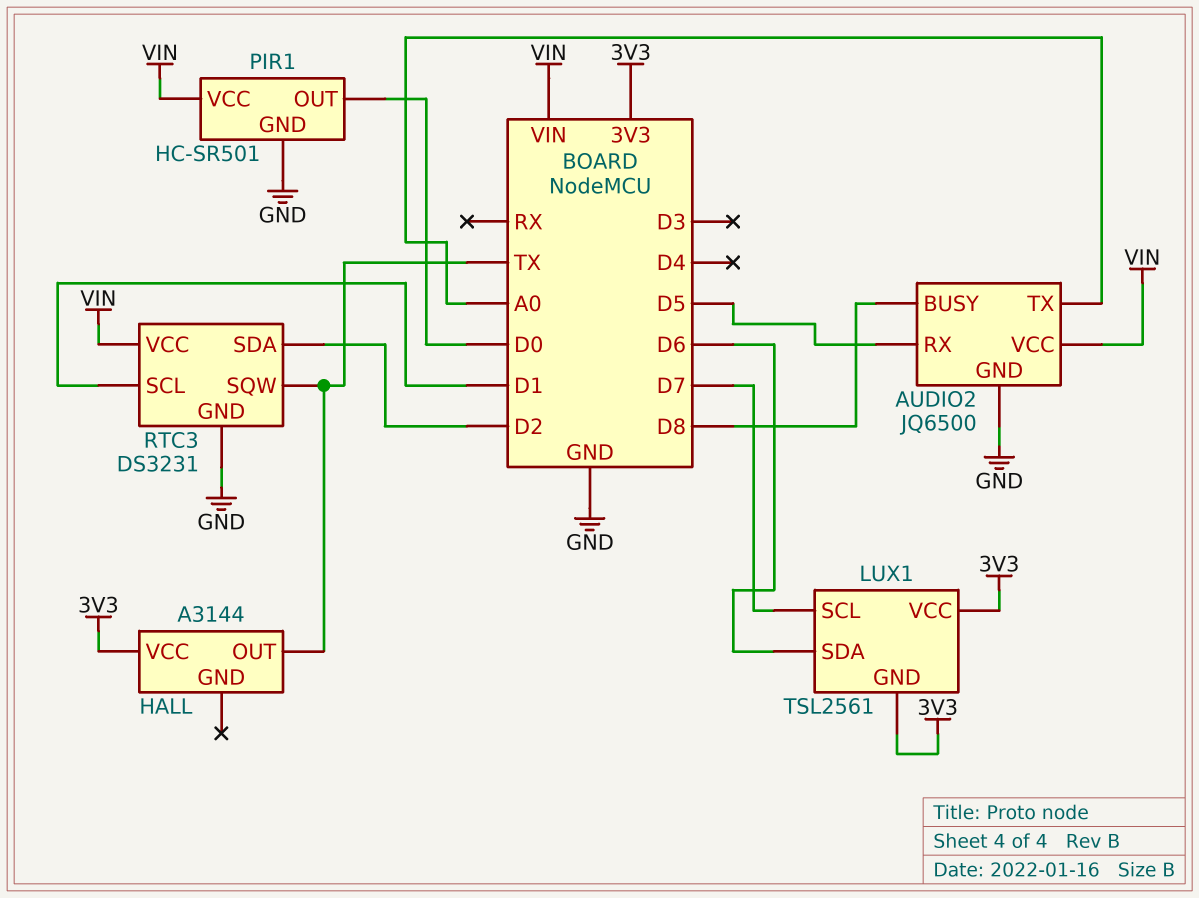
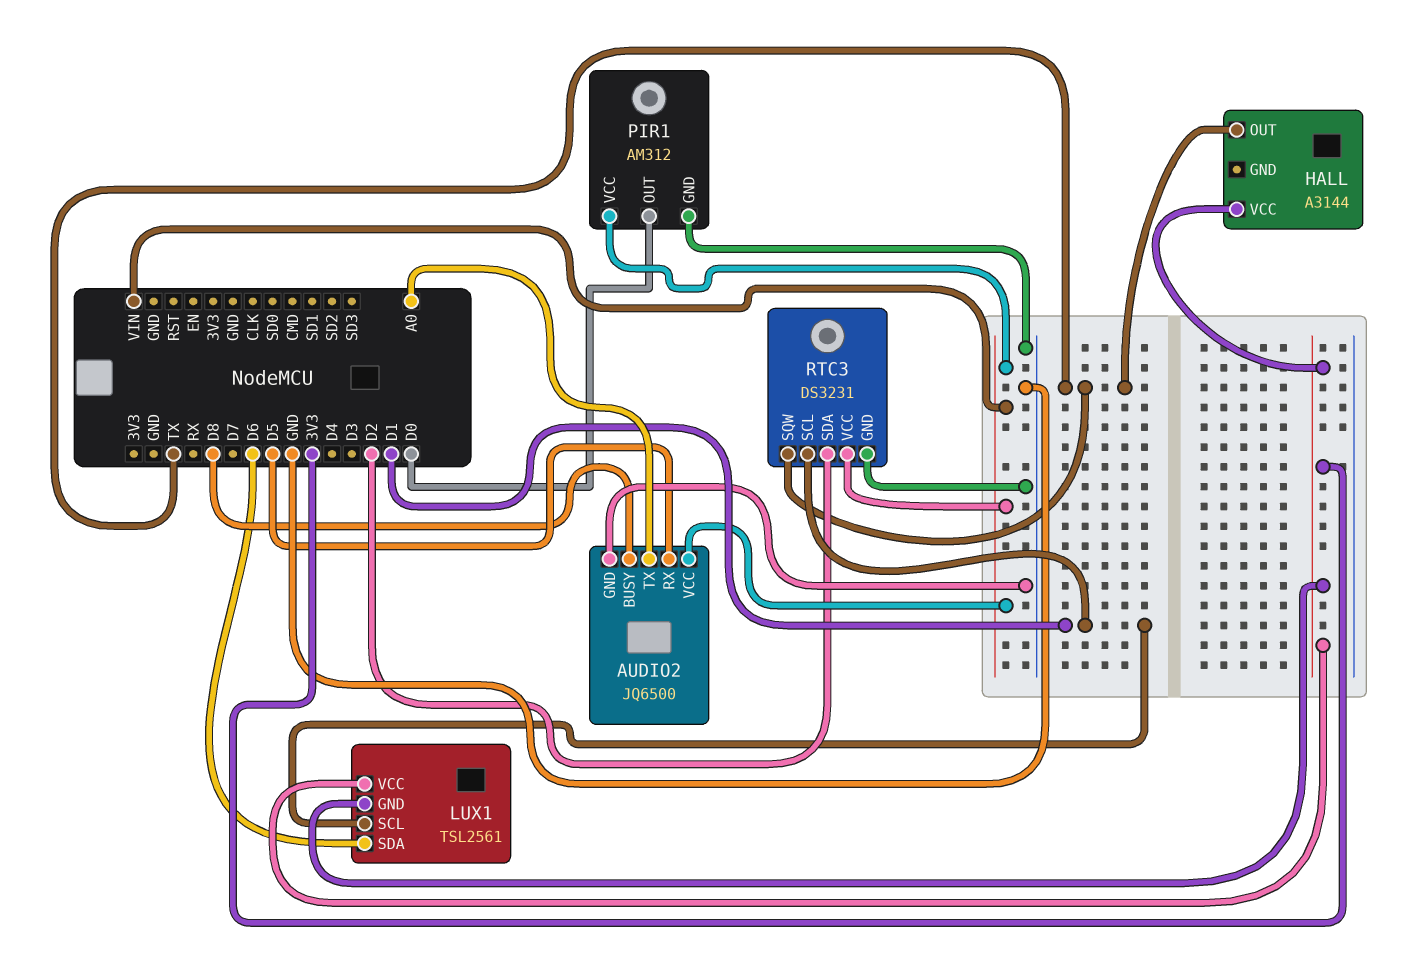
LUX1 pin SCL: D7 -> D1
PIR1: HC-SR501 -> AM312

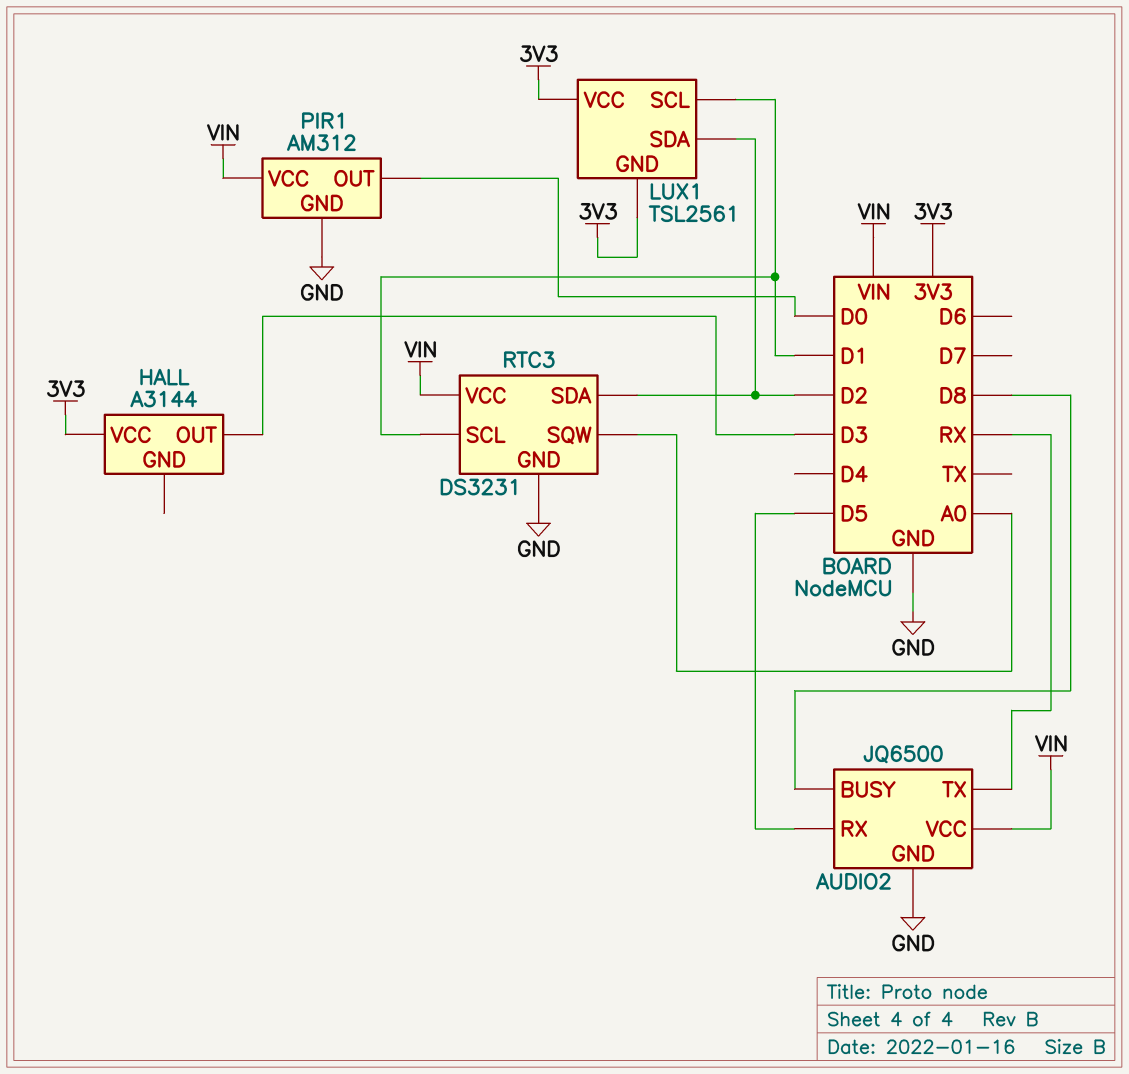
AUDIO2 pin TX: A0 -> RX
HALL pin OUT: TX -> D3
LUX1 pin SDA: D6 -> D2
RTC3 pin SQW: TX -> A0

